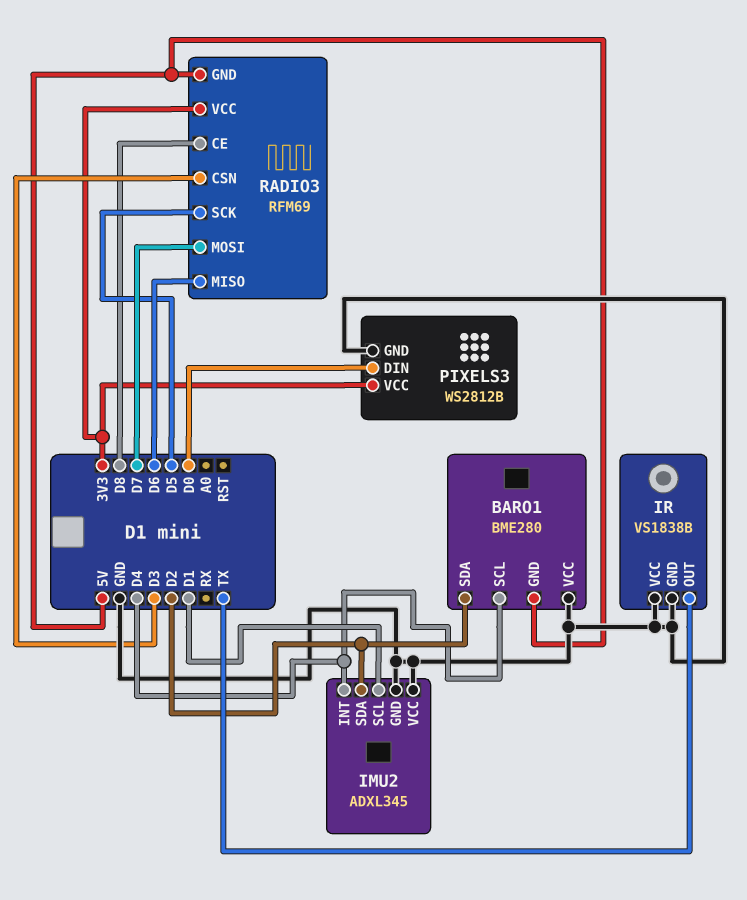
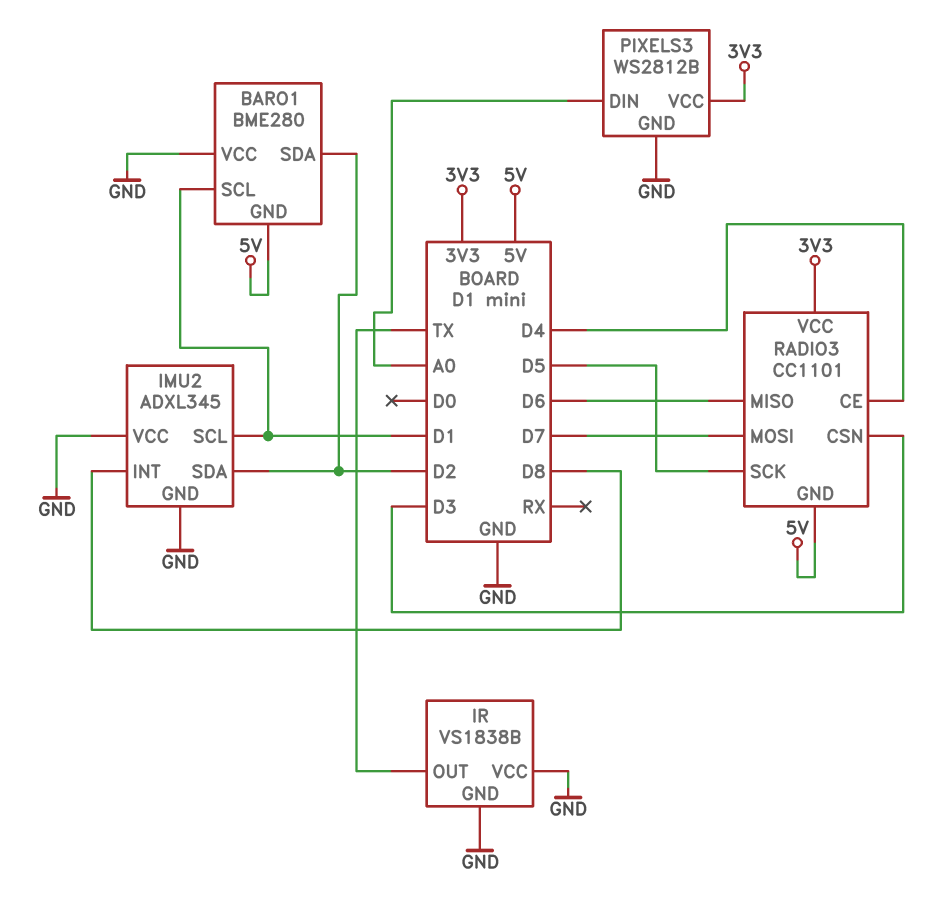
BARO1 pin SCL: D4 -> D1
IMU2 pin INT: D4 -> D8
PIXELS3 pin DIN: D0 -> A0
RADIO3: RFM69 -> CC1101
RADIO3 pin CE: D8 -> D4

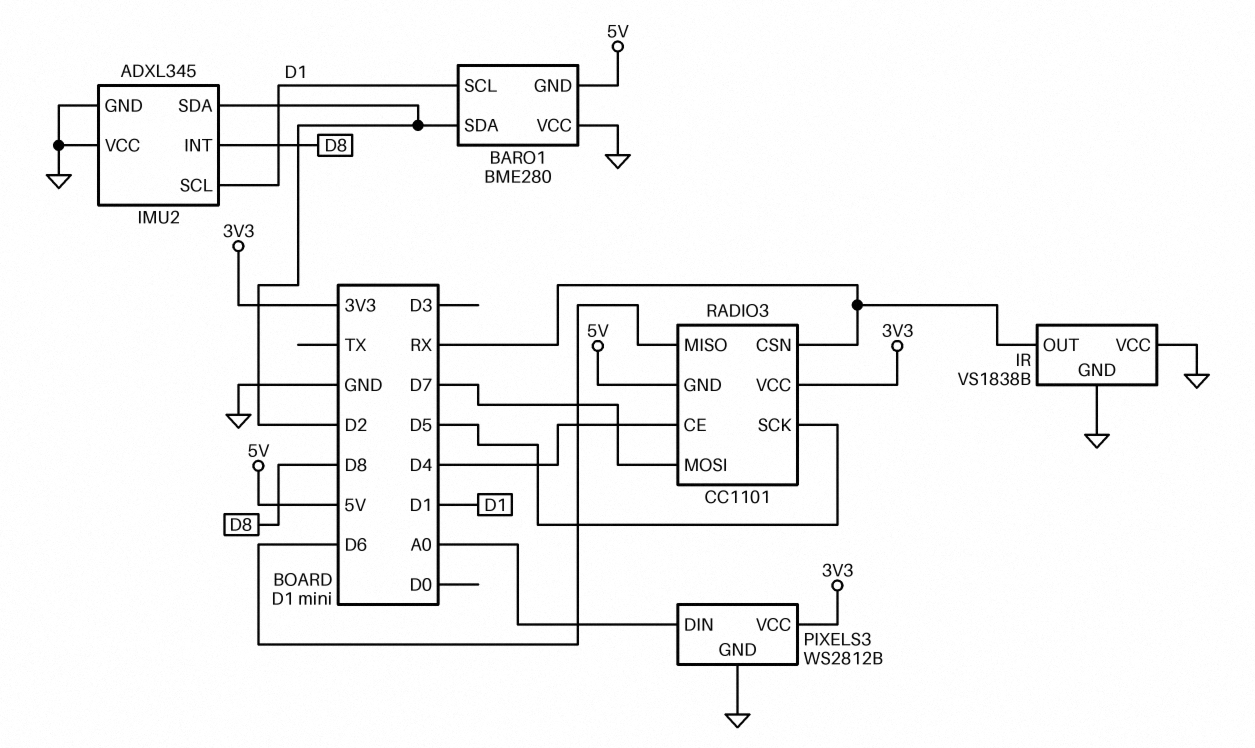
IR pin OUT: TX -> RX
RADIO3 pin CSN: D3 -> RX

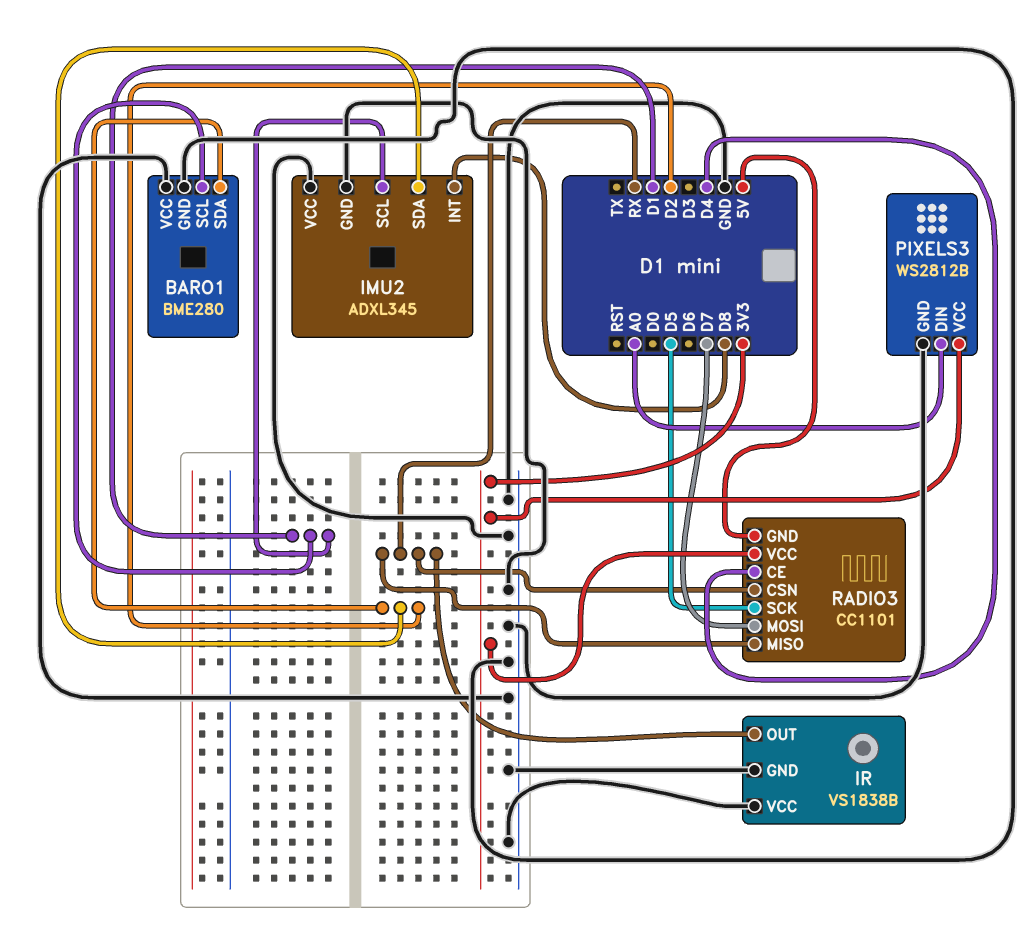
BARO1 pin GND: 5V -> GND
RADIO3 pin MISO: D6 -> RX

